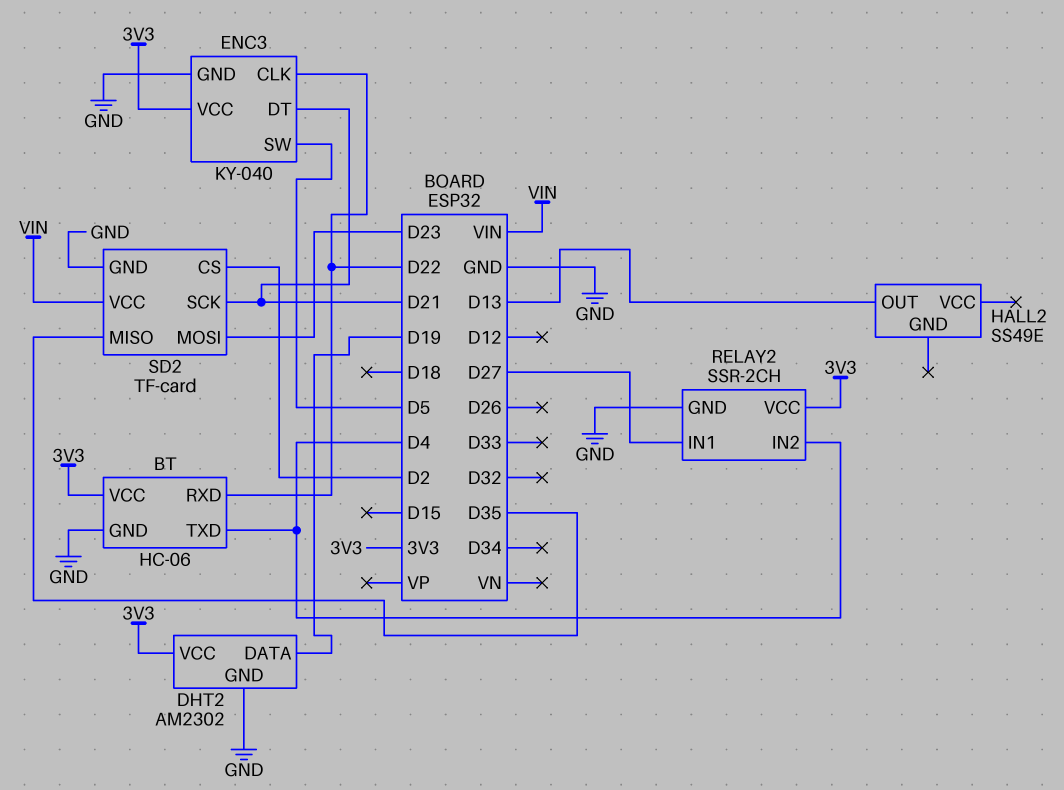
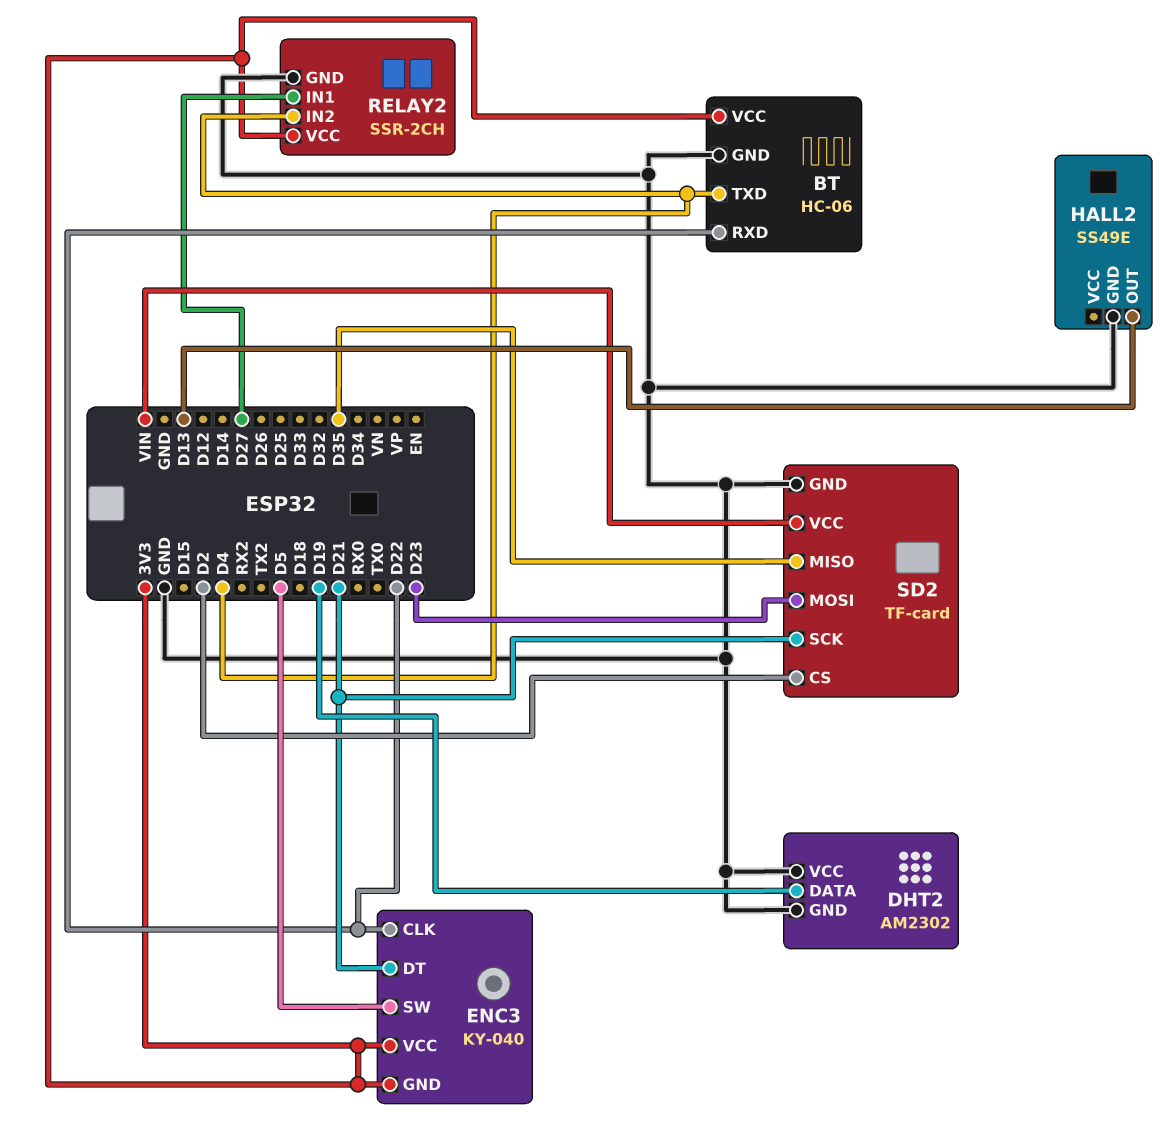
DHT2 pin VCC: 3V3 -> GND
ENC3 pin GND: GND -> 3V3
HALL2 pin GND: none -> GND

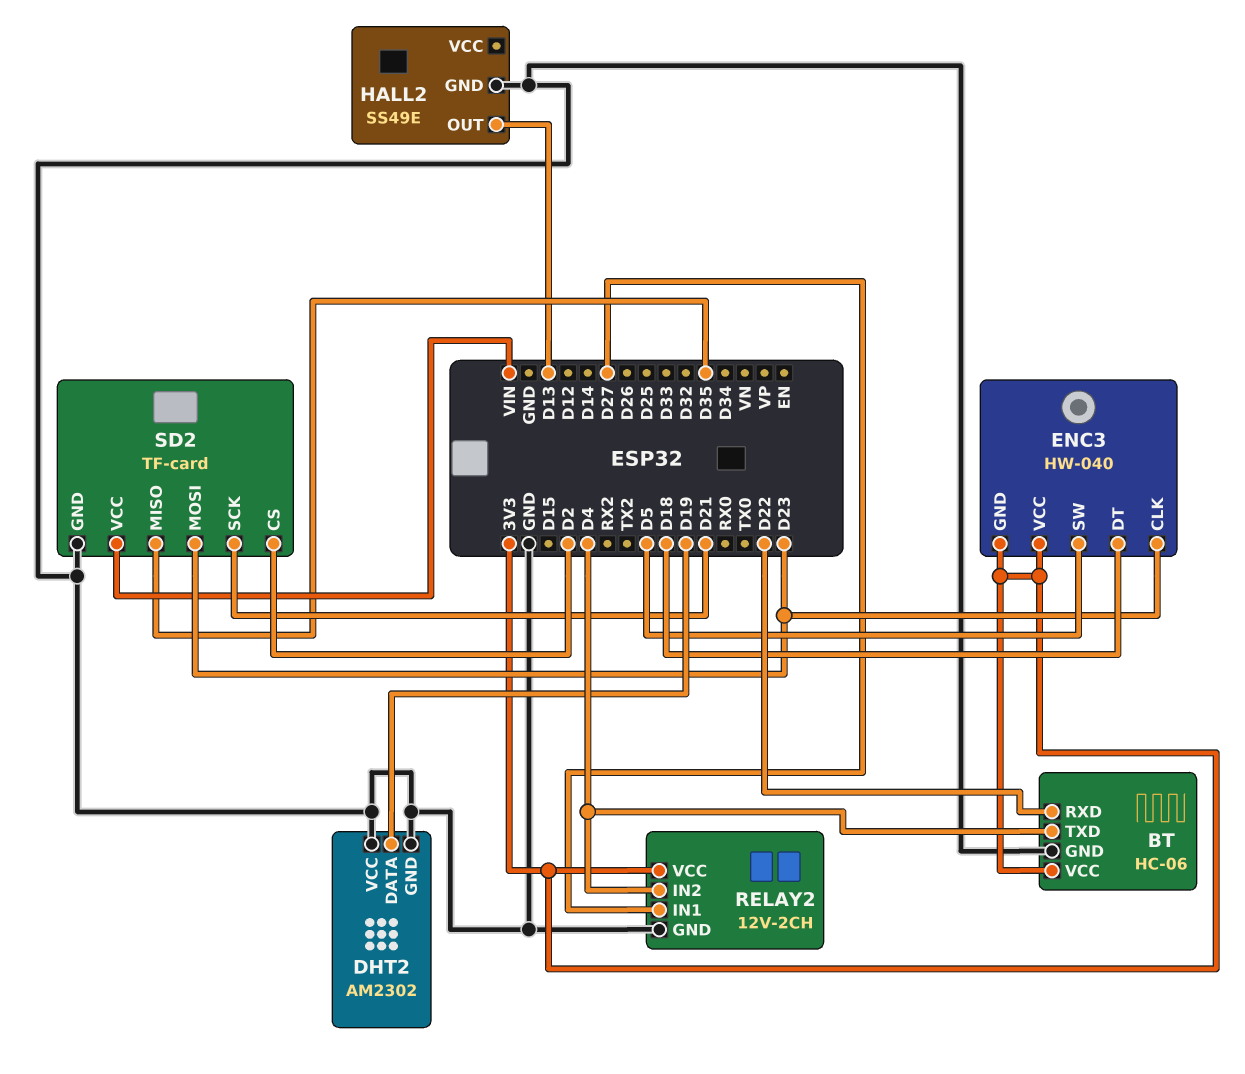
ENC3: KY-040 -> HW-040
ENC3 pin CLK: D22 -> D23
ENC3 pin DT: D21 -> D18
RELAY2: SSR-2CH -> 12V-2CH

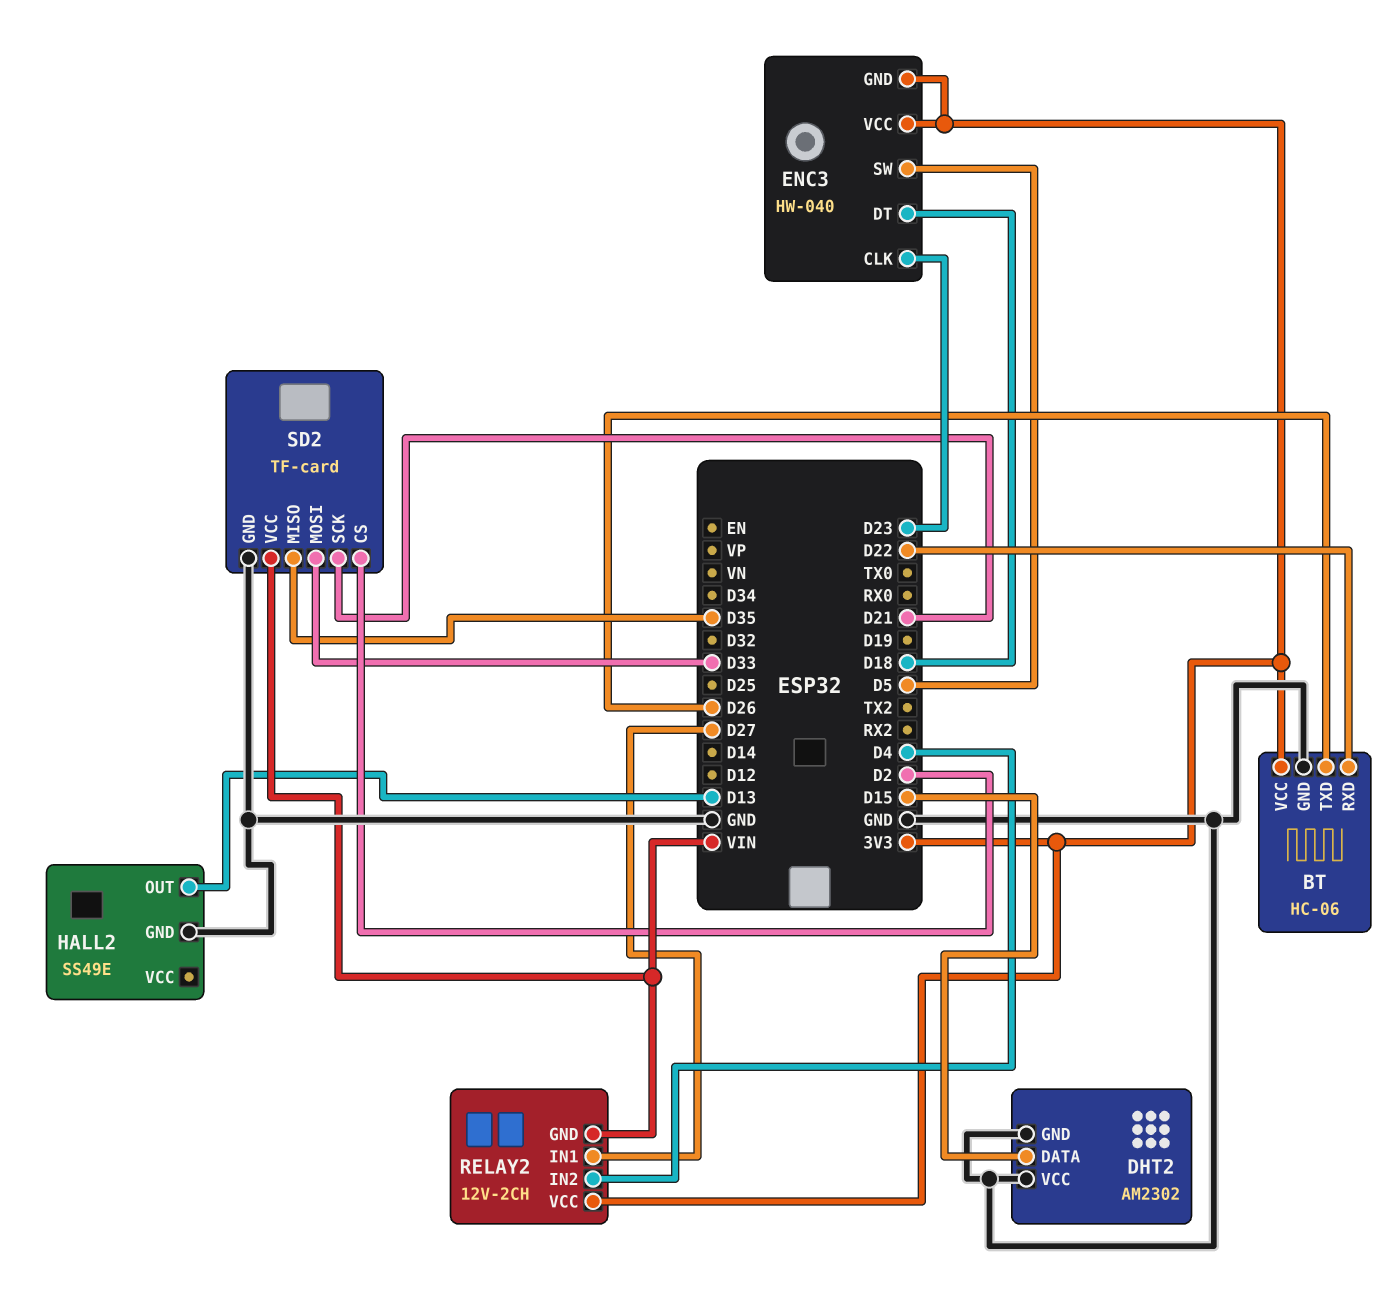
BT pin TXD: D4 -> D26
DHT2 pin DATA: D19 -> D15
RELAY2 pin GND: GND -> VIN
SD2 pin MOSI: D23 -> D33

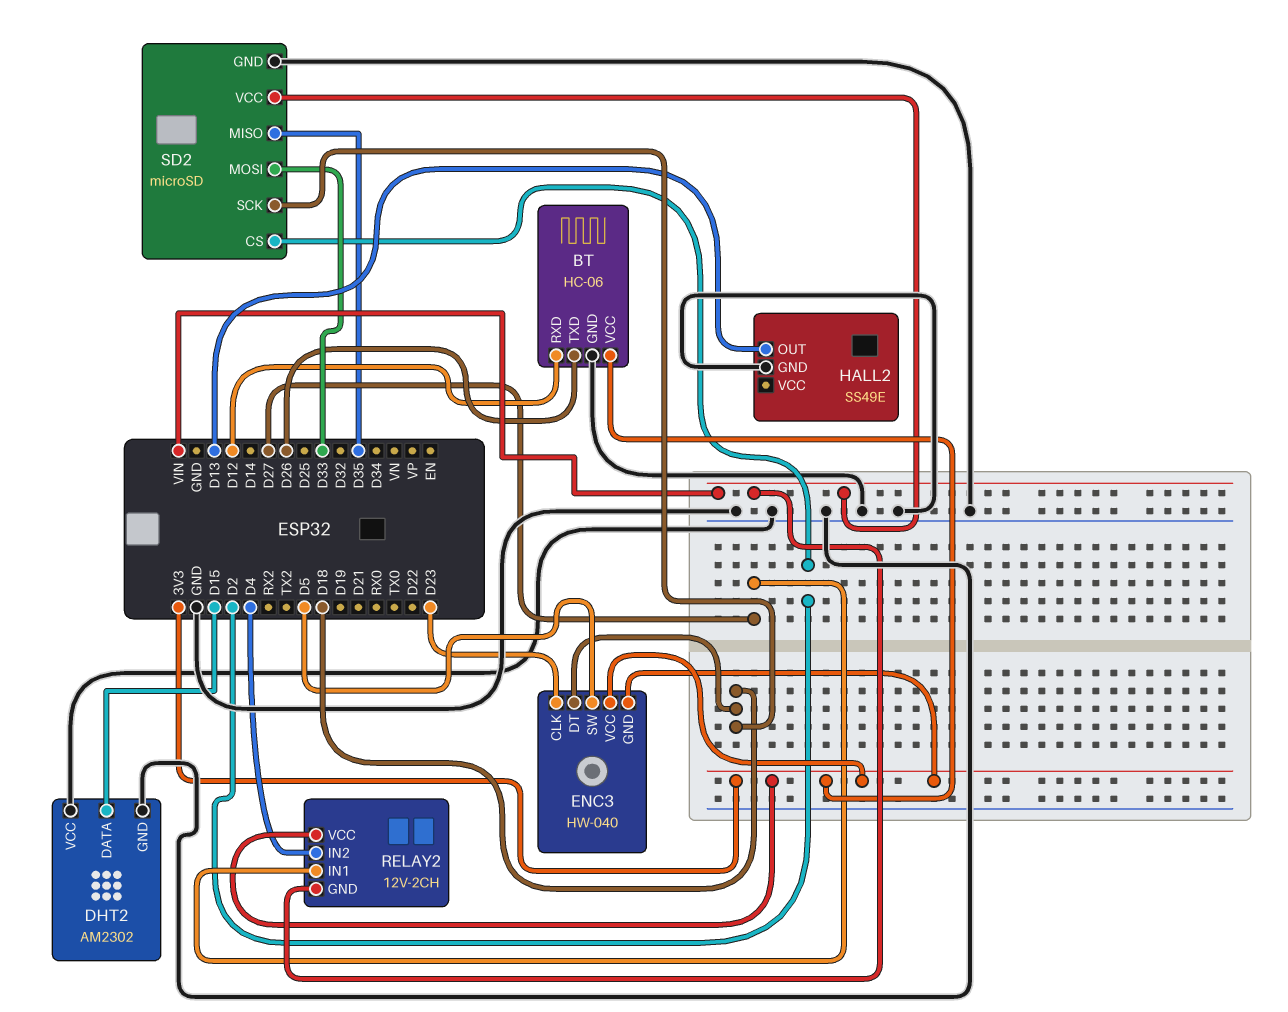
BT pin RXD: D22 -> D12
SD2: TF-card -> microSD
SD2 pin SCK: D21 -> D18

